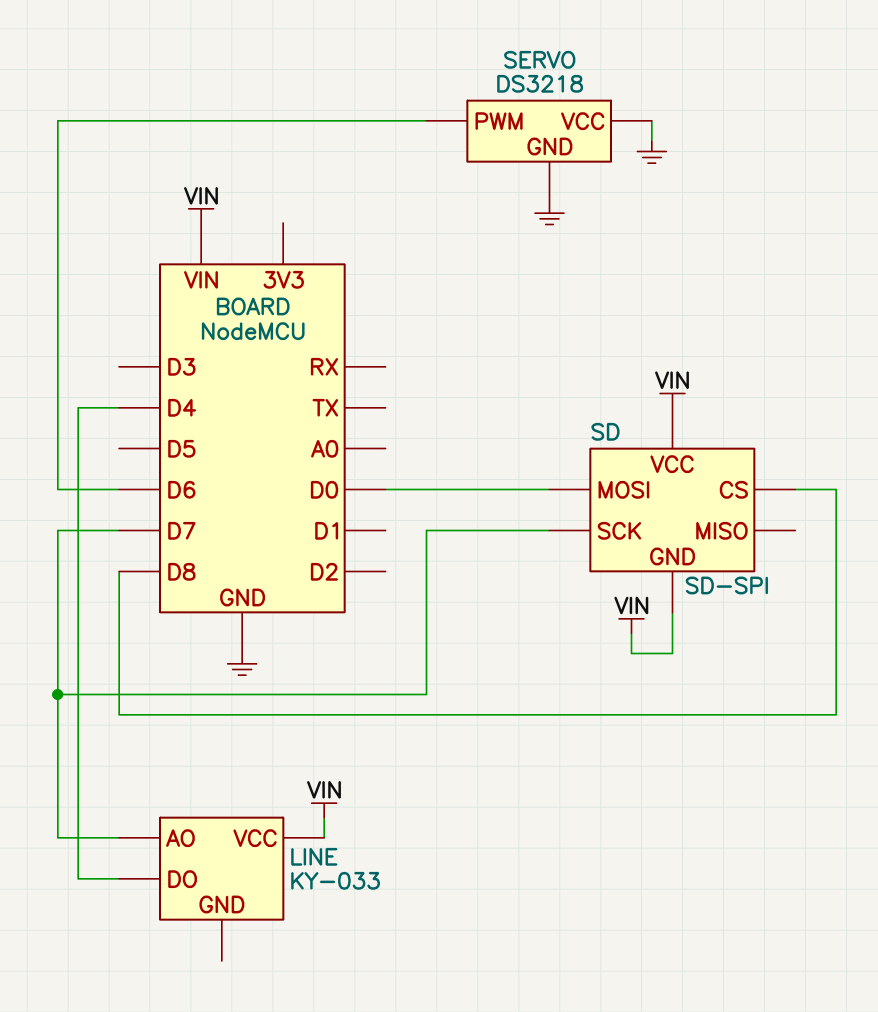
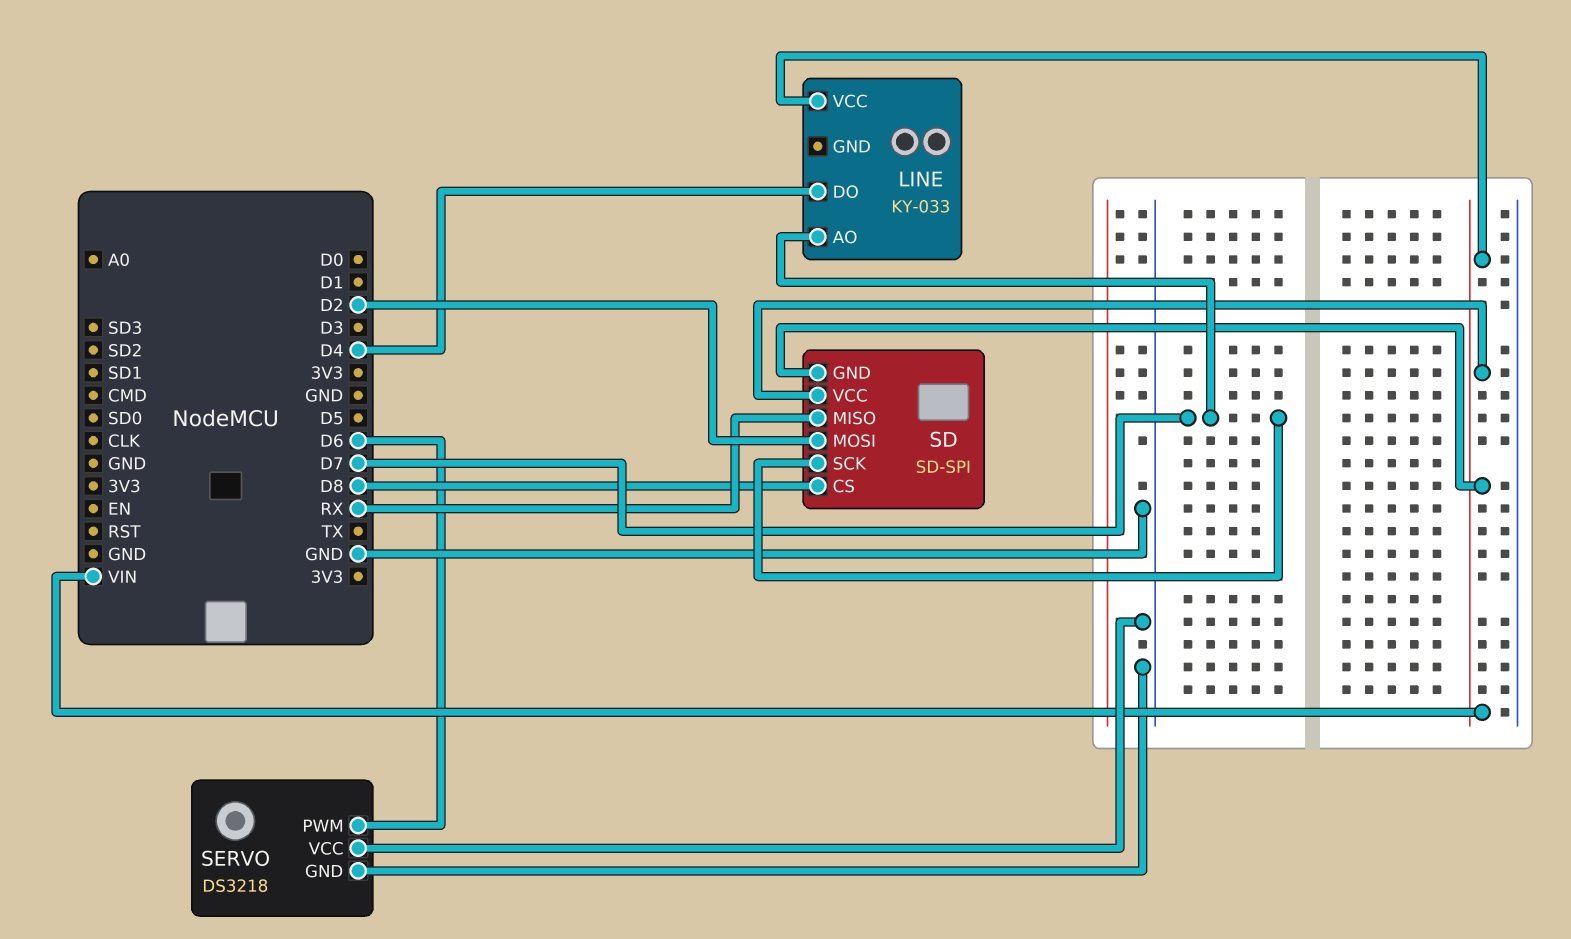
SD pin MISO: none -> RX
SD pin MOSI: D0 -> D2

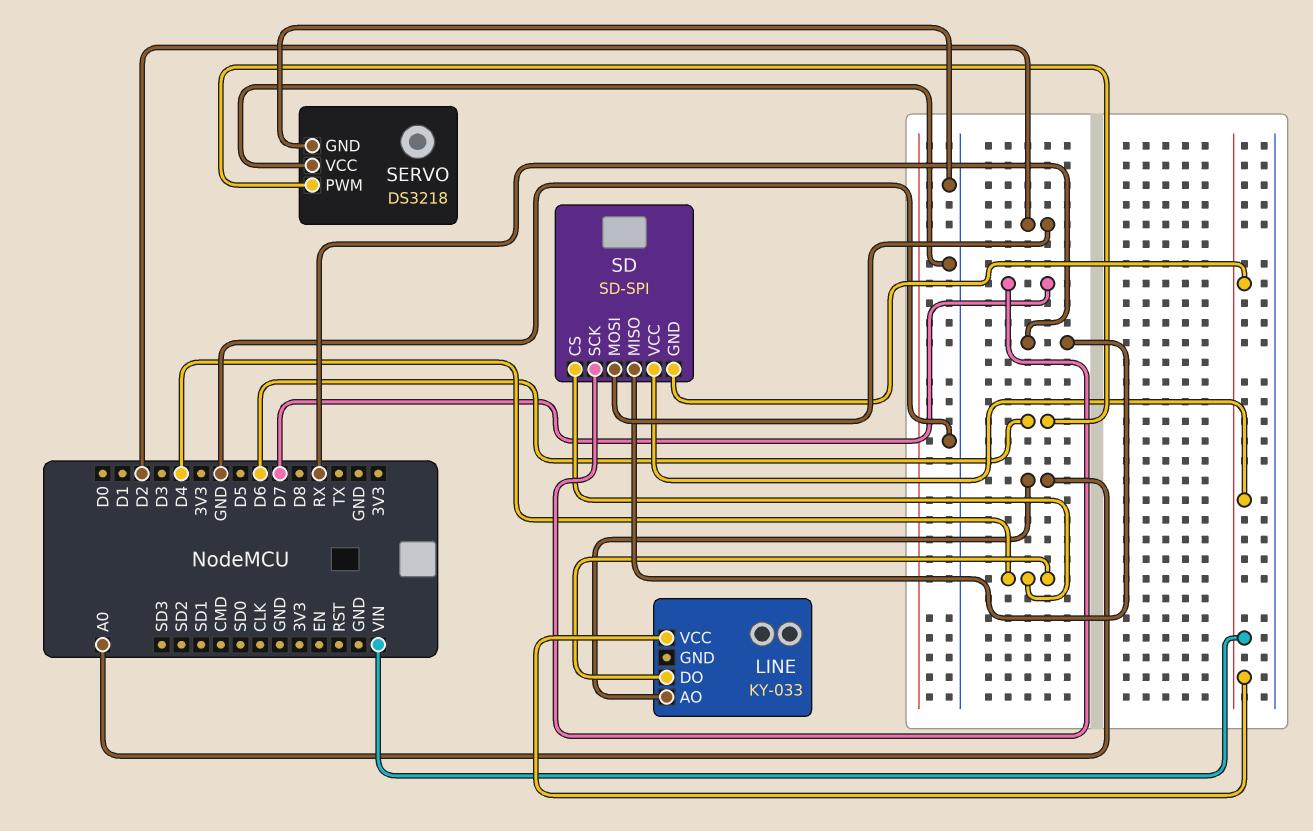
LINE pin AO: D7 -> A0
SD pin CS: D8 -> D4

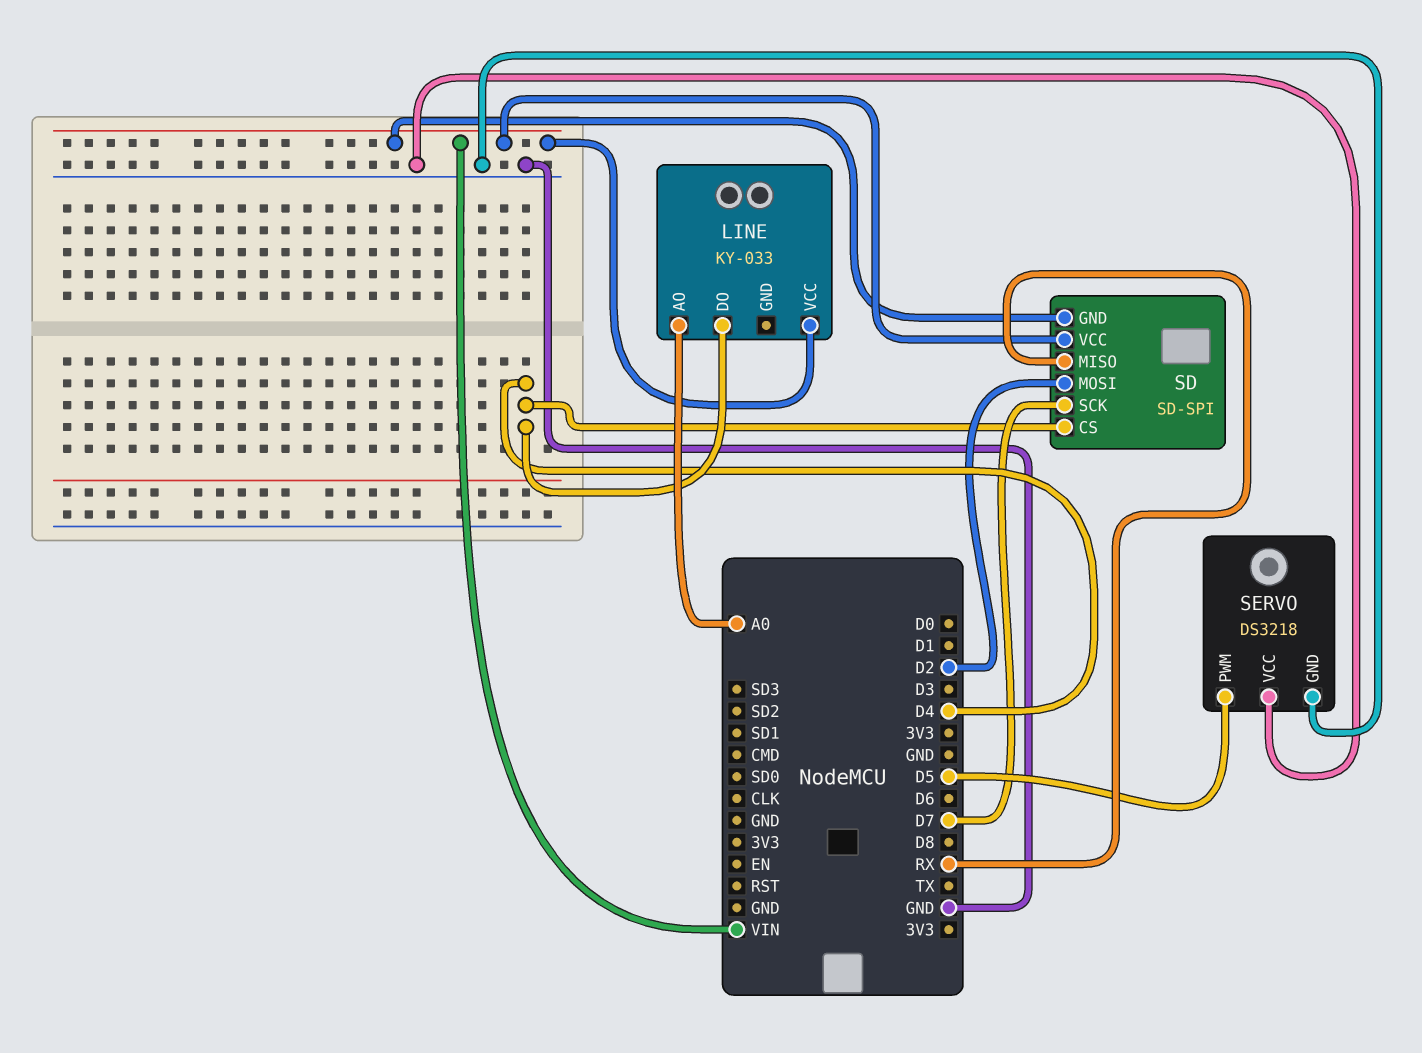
SERVO pin PWM: D6 -> D5

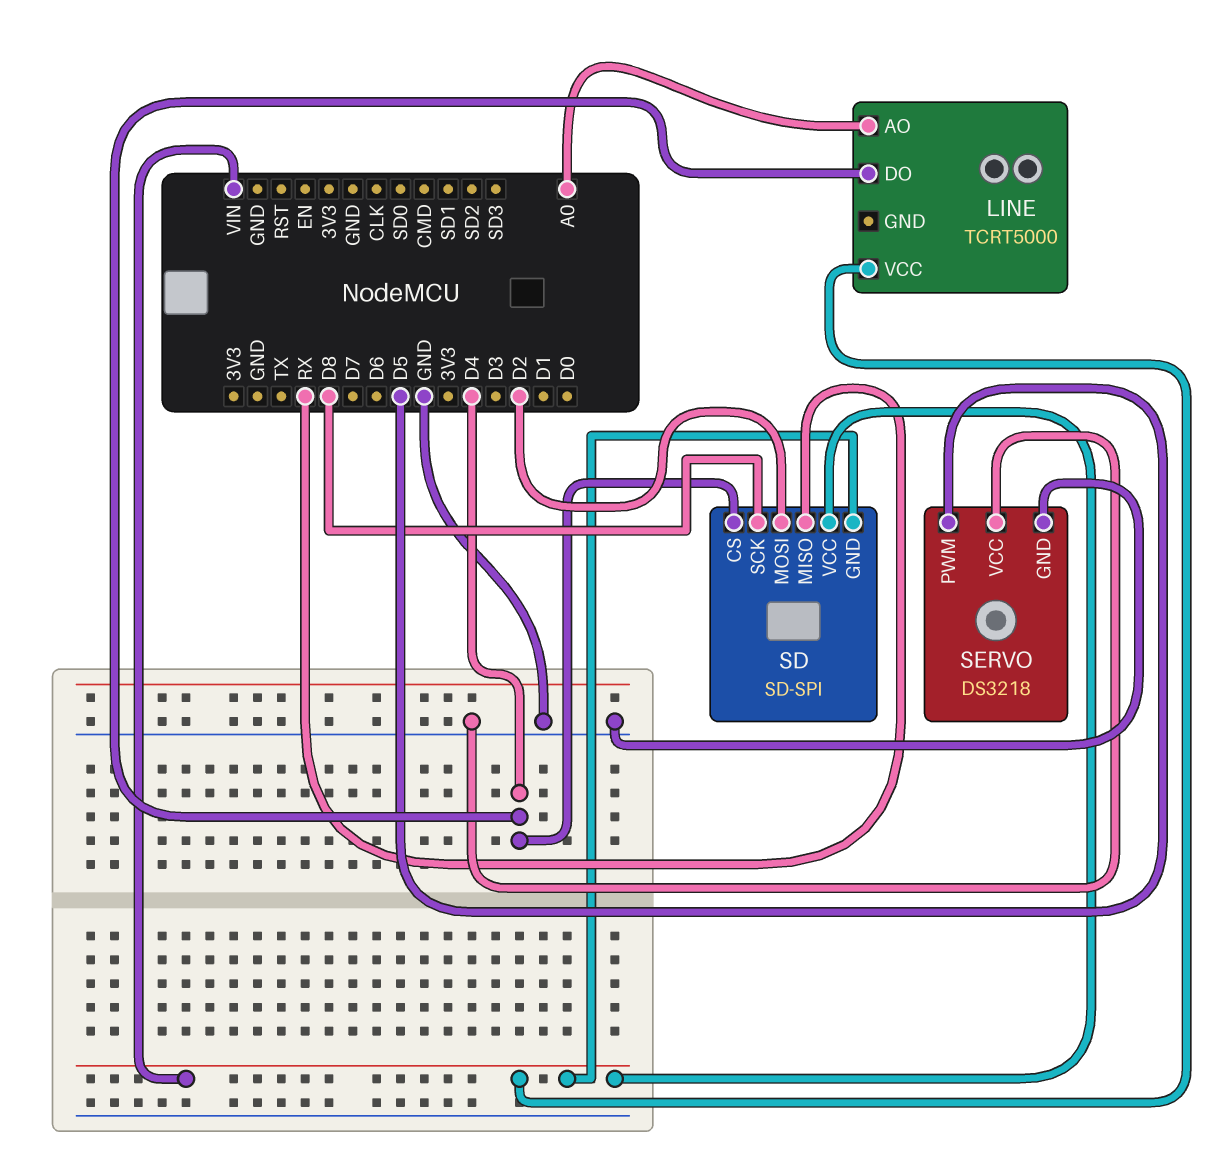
LINE: KY-033 -> TCRT5000
SD pin SCK: D7 -> D8

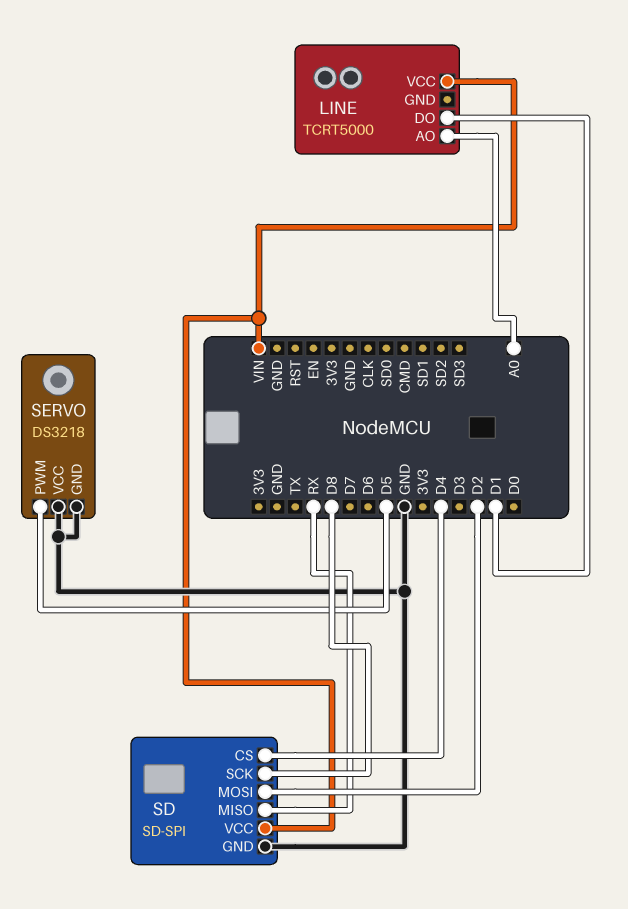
LINE pin DO: D4 -> D1
SD pin GND: VIN -> GND

